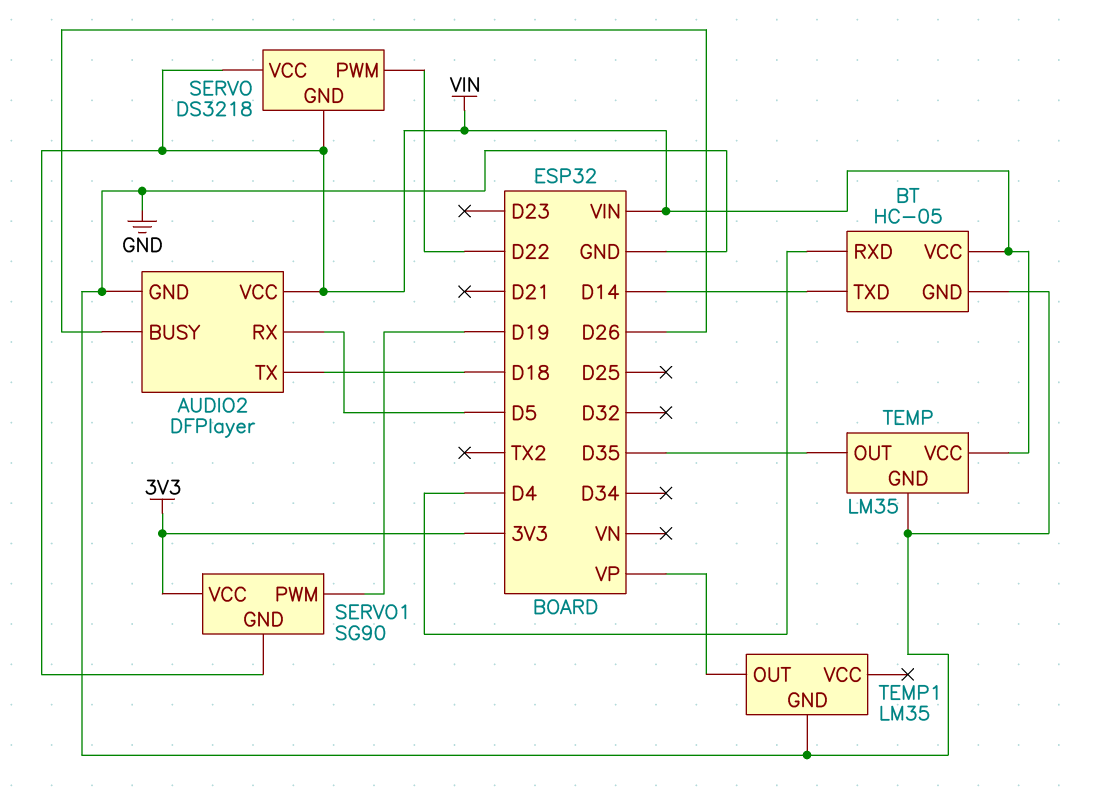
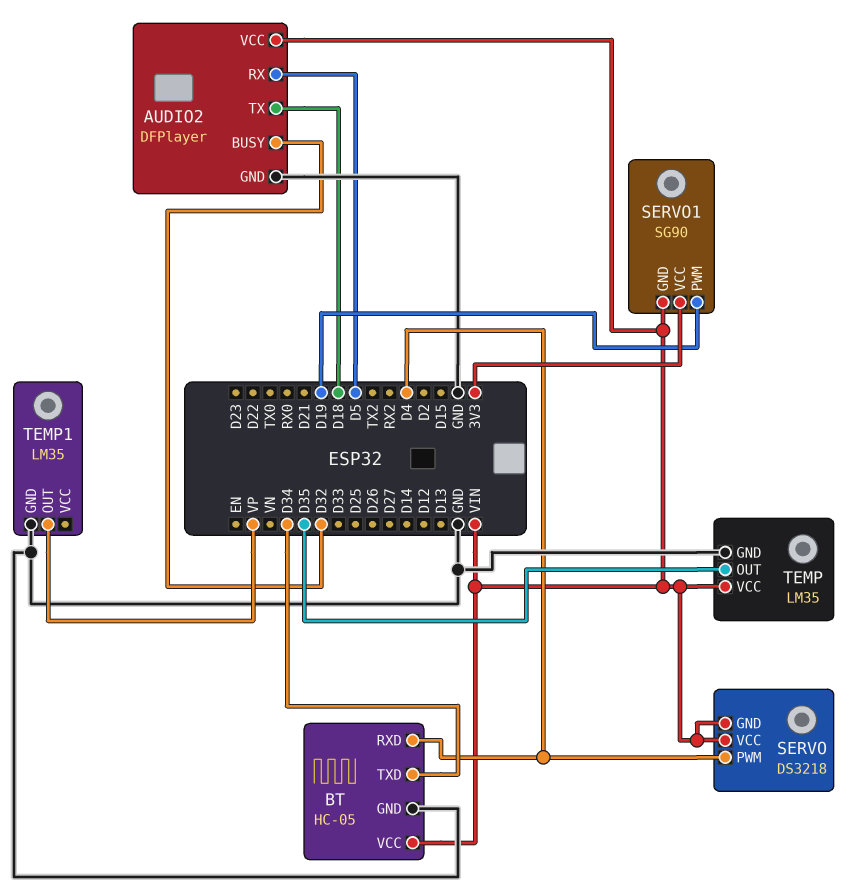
AUDIO2 pin BUSY: D26 -> D32
BT pin TXD: D14 -> D34
SERVO pin PWM: D22 -> D4

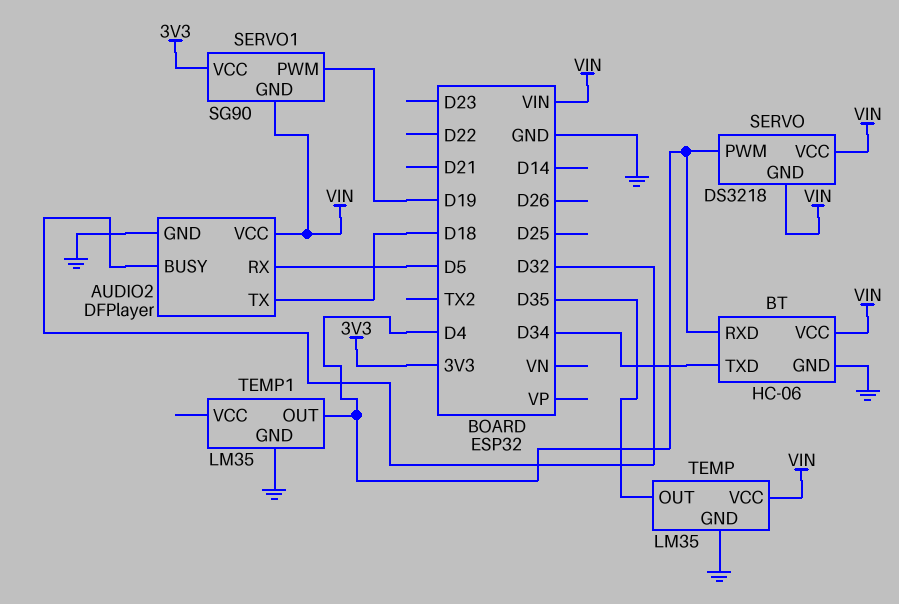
BT: HC-05 -> HC-06
TEMP1 pin OUT: VP -> D4

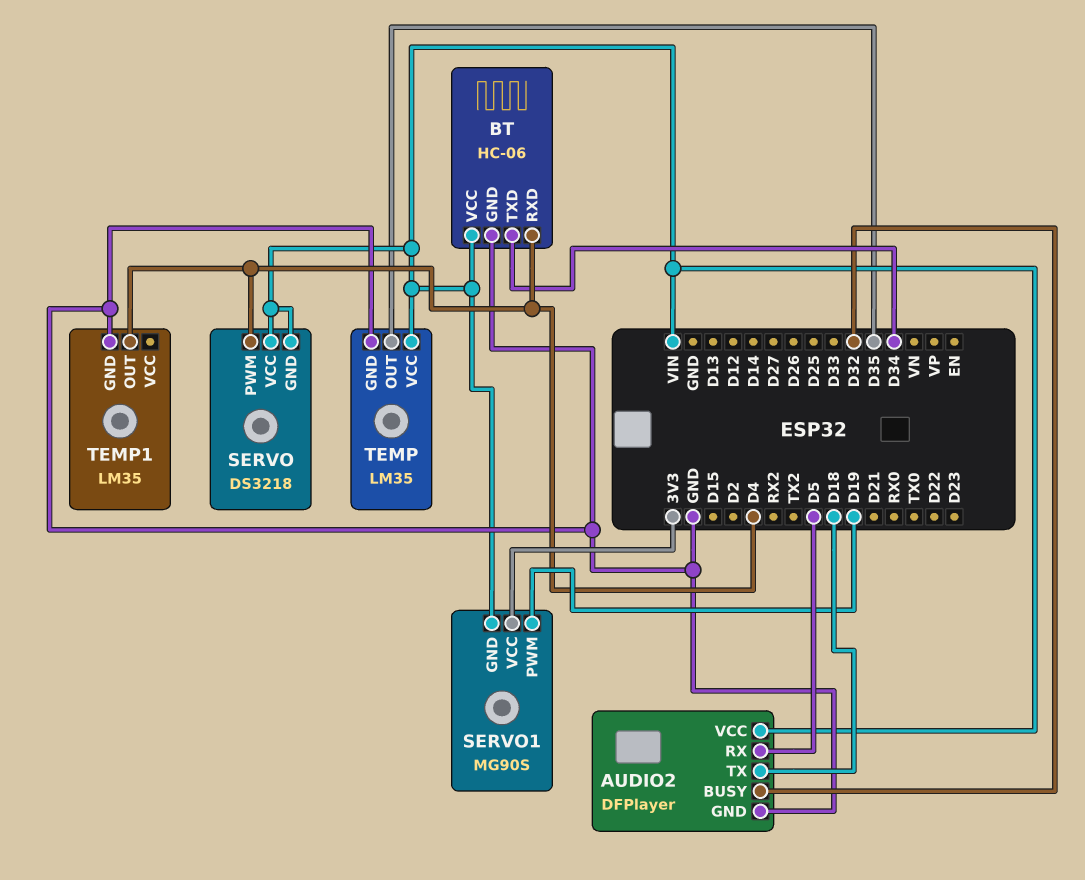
SERVO1: SG90 -> MG90S

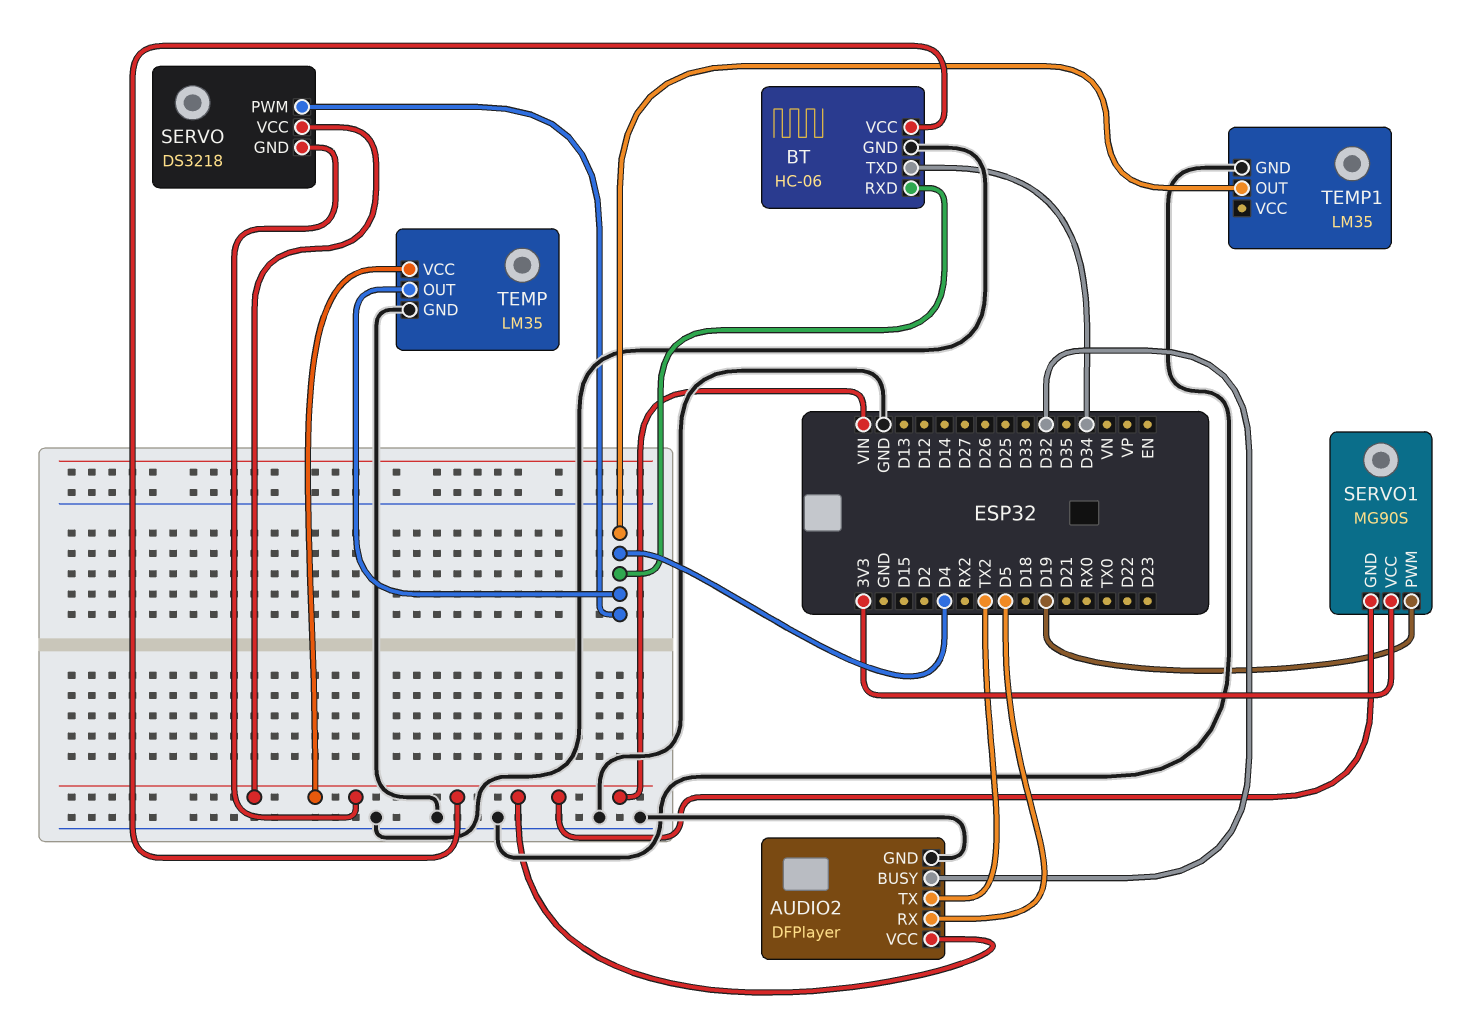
AUDIO2 pin TX: D18 -> TX2
TEMP pin OUT: D35 -> D4

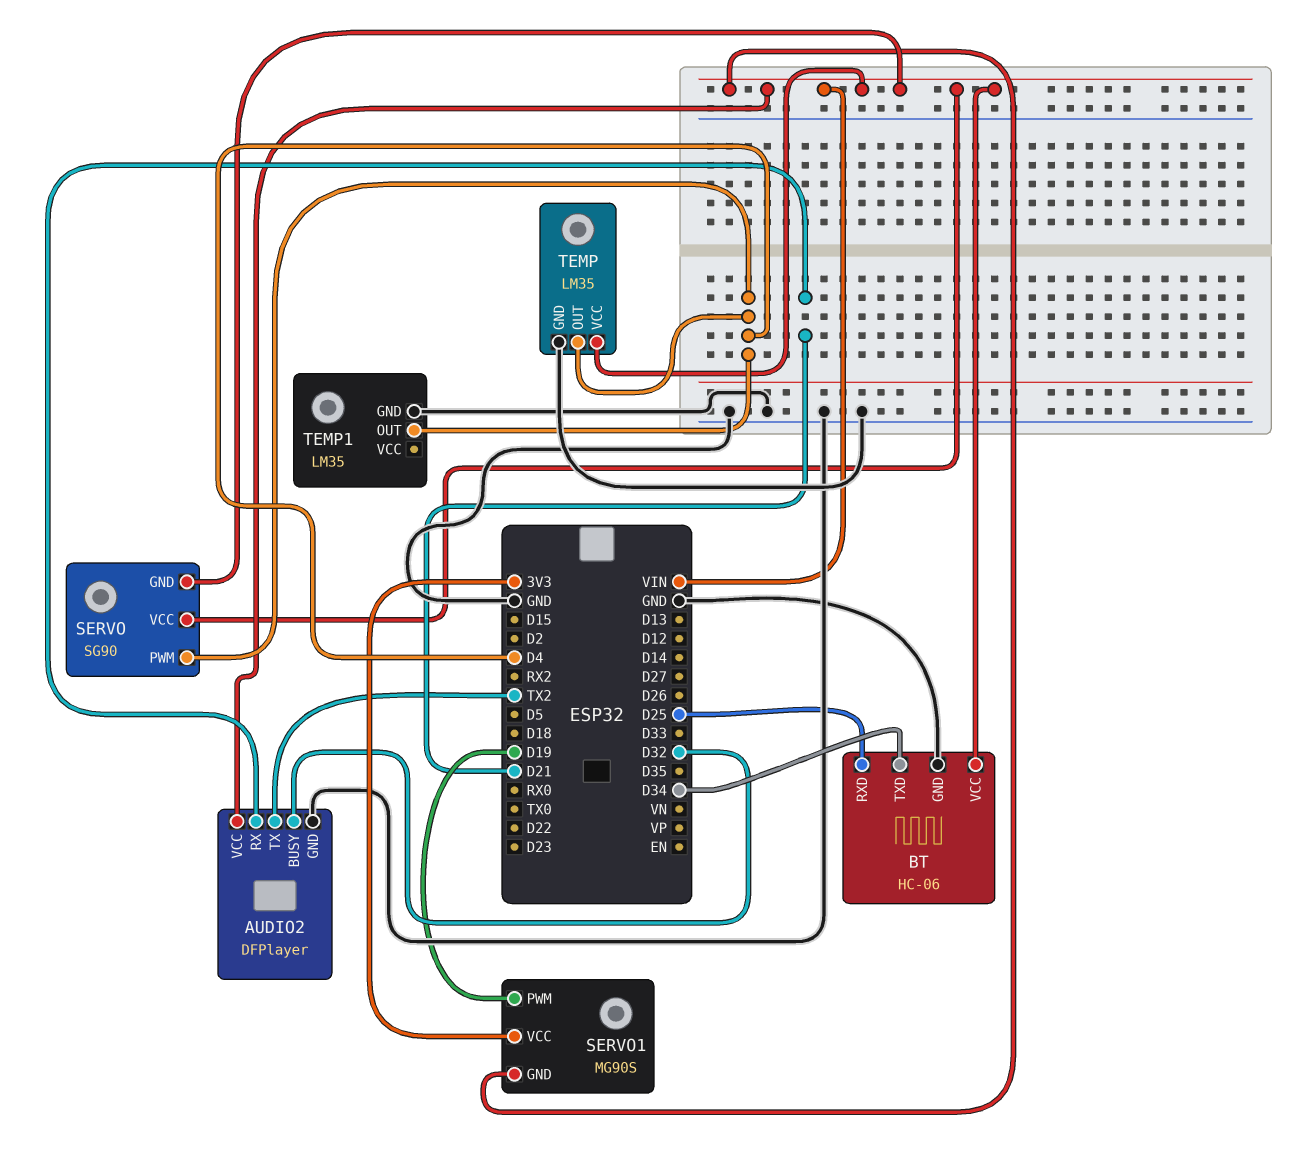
AUDIO2 pin RX: D5 -> D21
BT pin RXD: D4 -> D25
SERVO: DS3218 -> SG90

